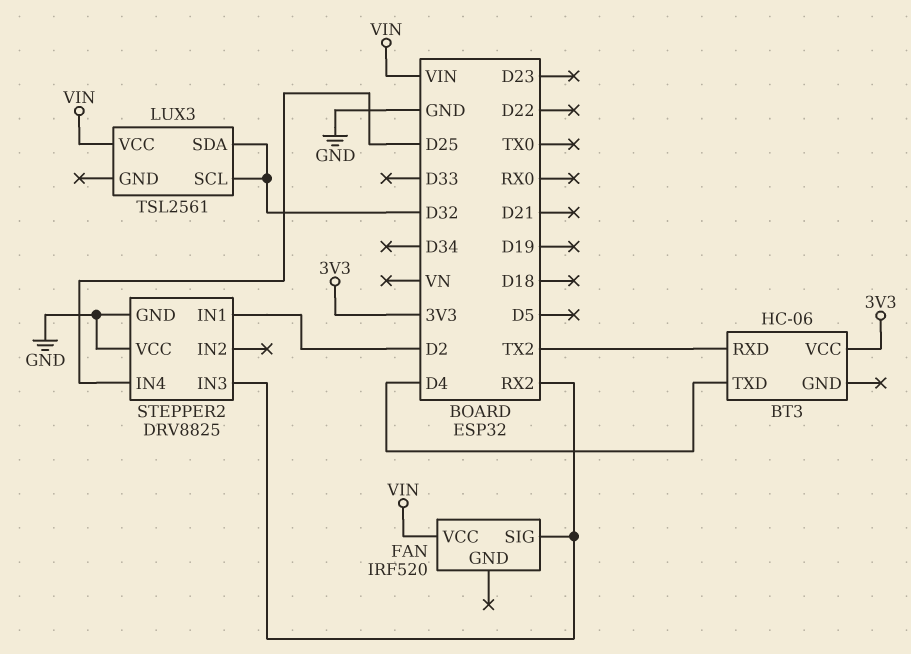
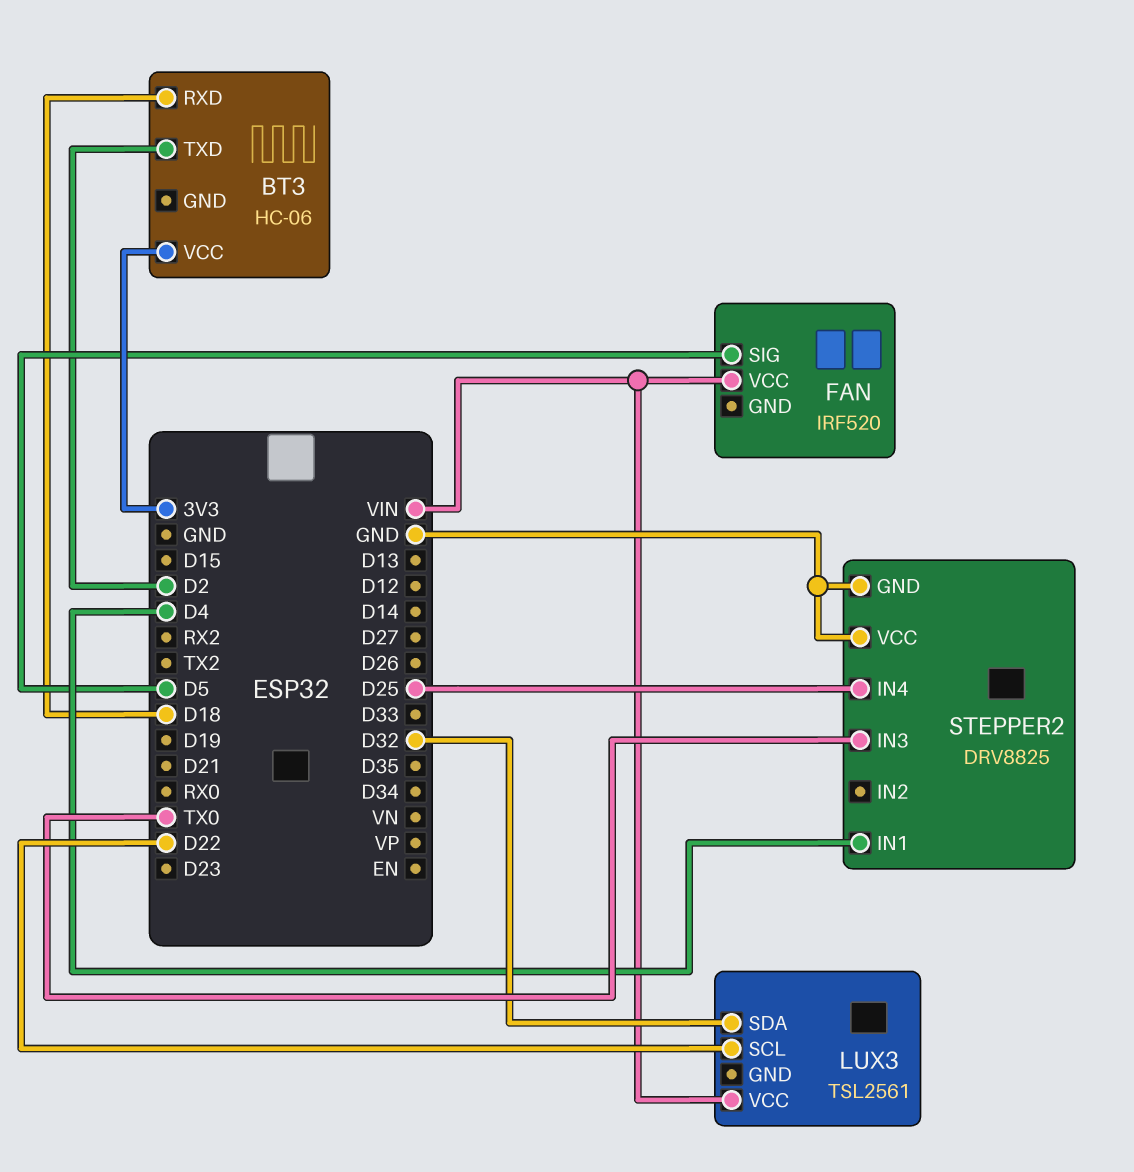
BT3 pin RXD: TX2 -> D18
BT3 pin TXD: D4 -> D2
FAN pin SIG: RX2 -> D5
LUX3 pin SCL: D32 -> D22
STEPPER2 pin IN1: D2 -> D4
STEPPER2 pin IN3: RX2 -> TX0

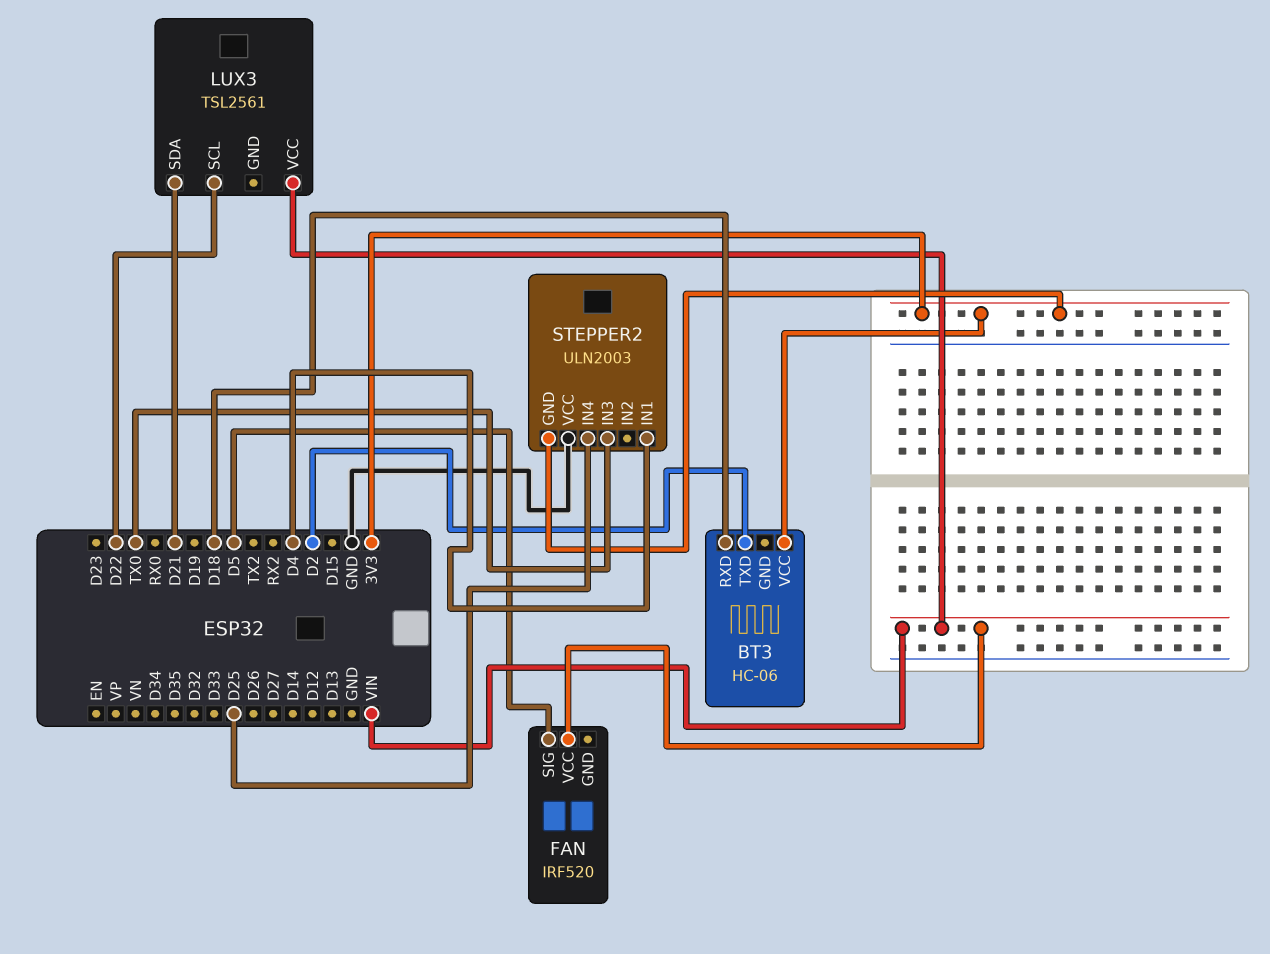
LUX3 pin SDA: D32 -> D21
STEPPER2: DRV8825 -> ULN2003
STEPPER2 pin GND: GND -> 3V3

